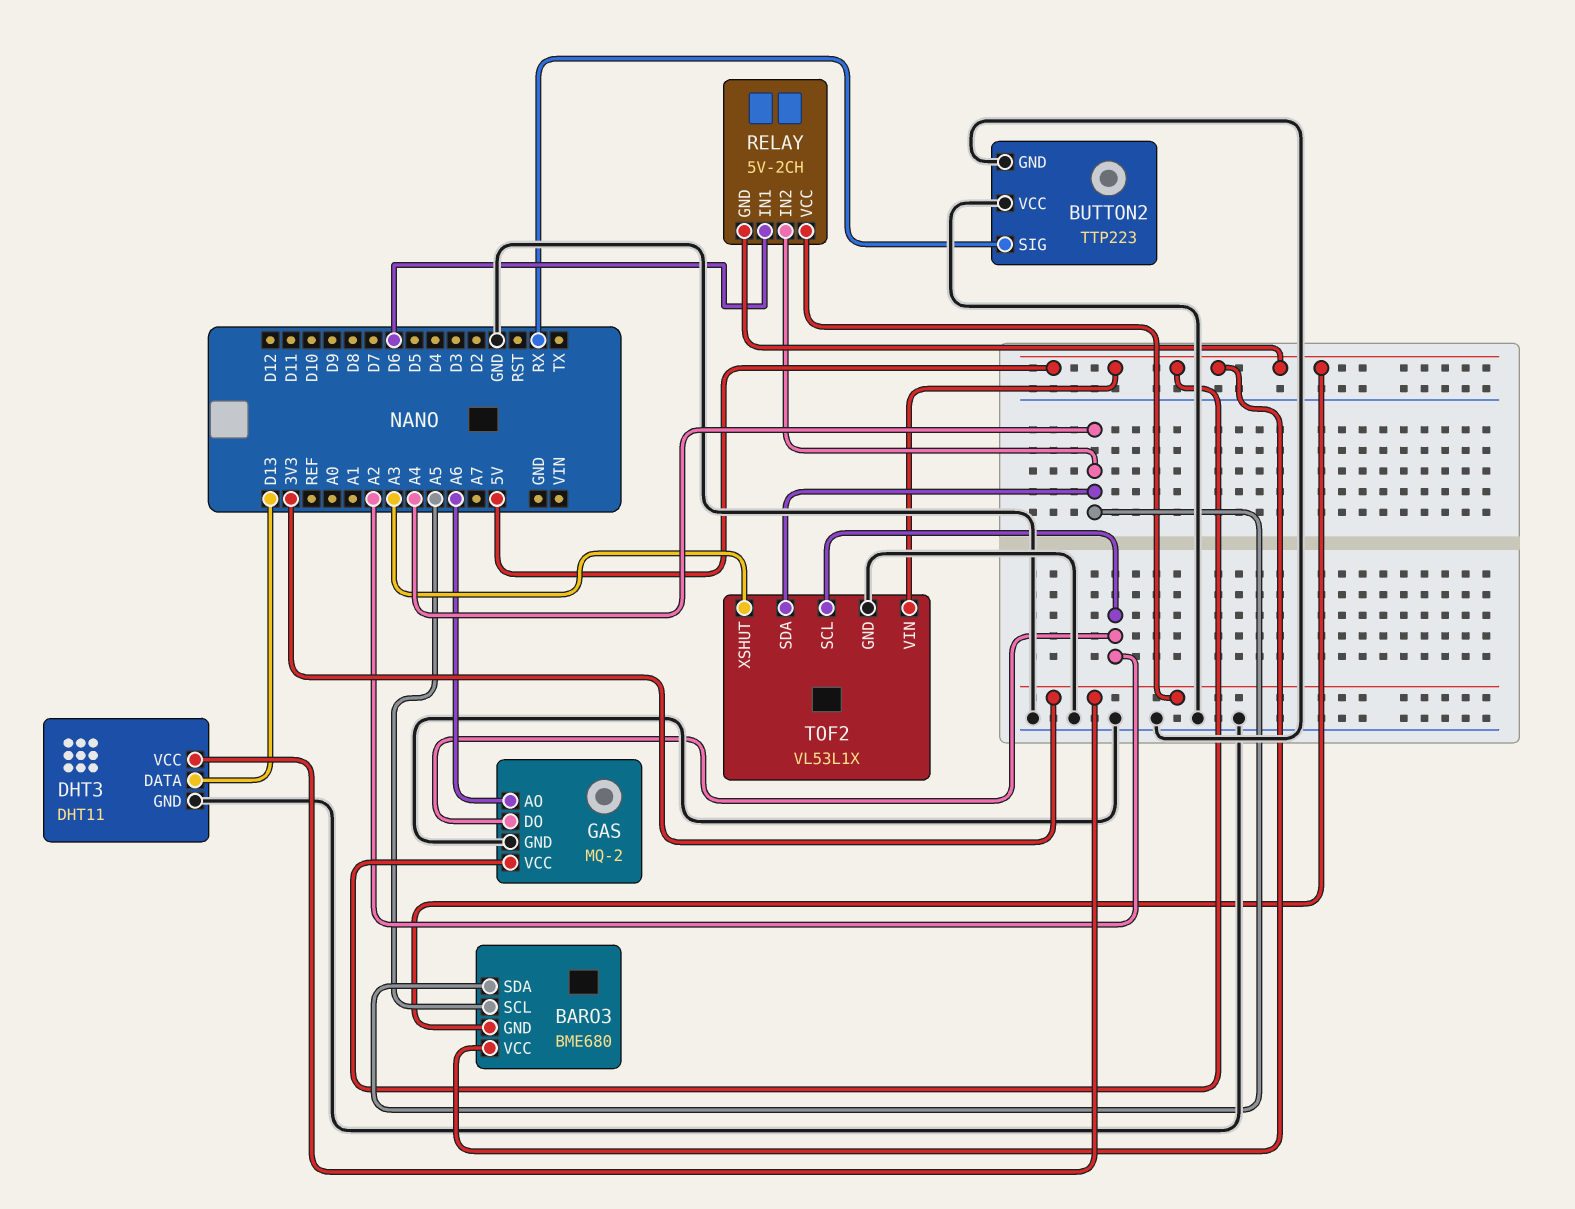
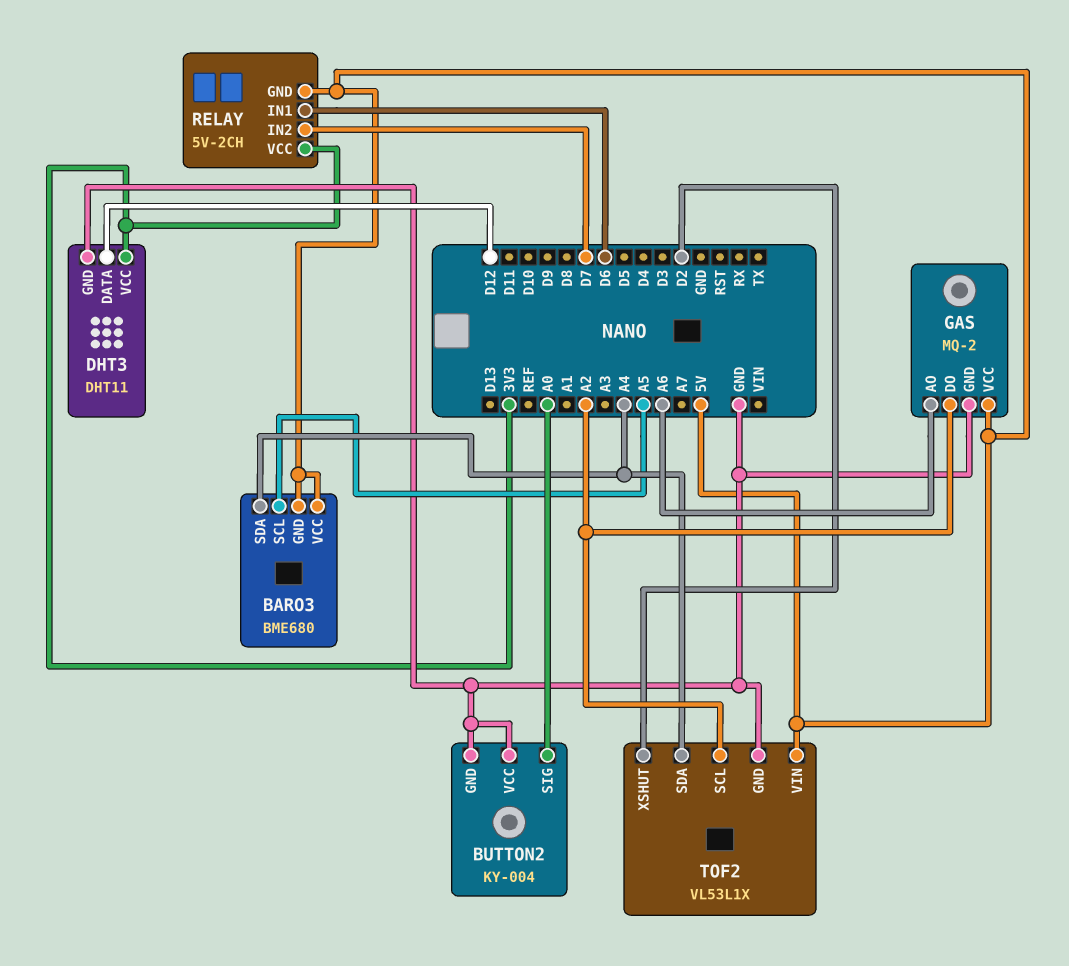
BUTTON2: TTP223 -> KY-004
BUTTON2 pin SIG: RX -> A0
DHT3 pin DATA: D13 -> D12
RELAY pin IN2: A4 -> D7
TOF2 pin XSHUT: A3 -> D2

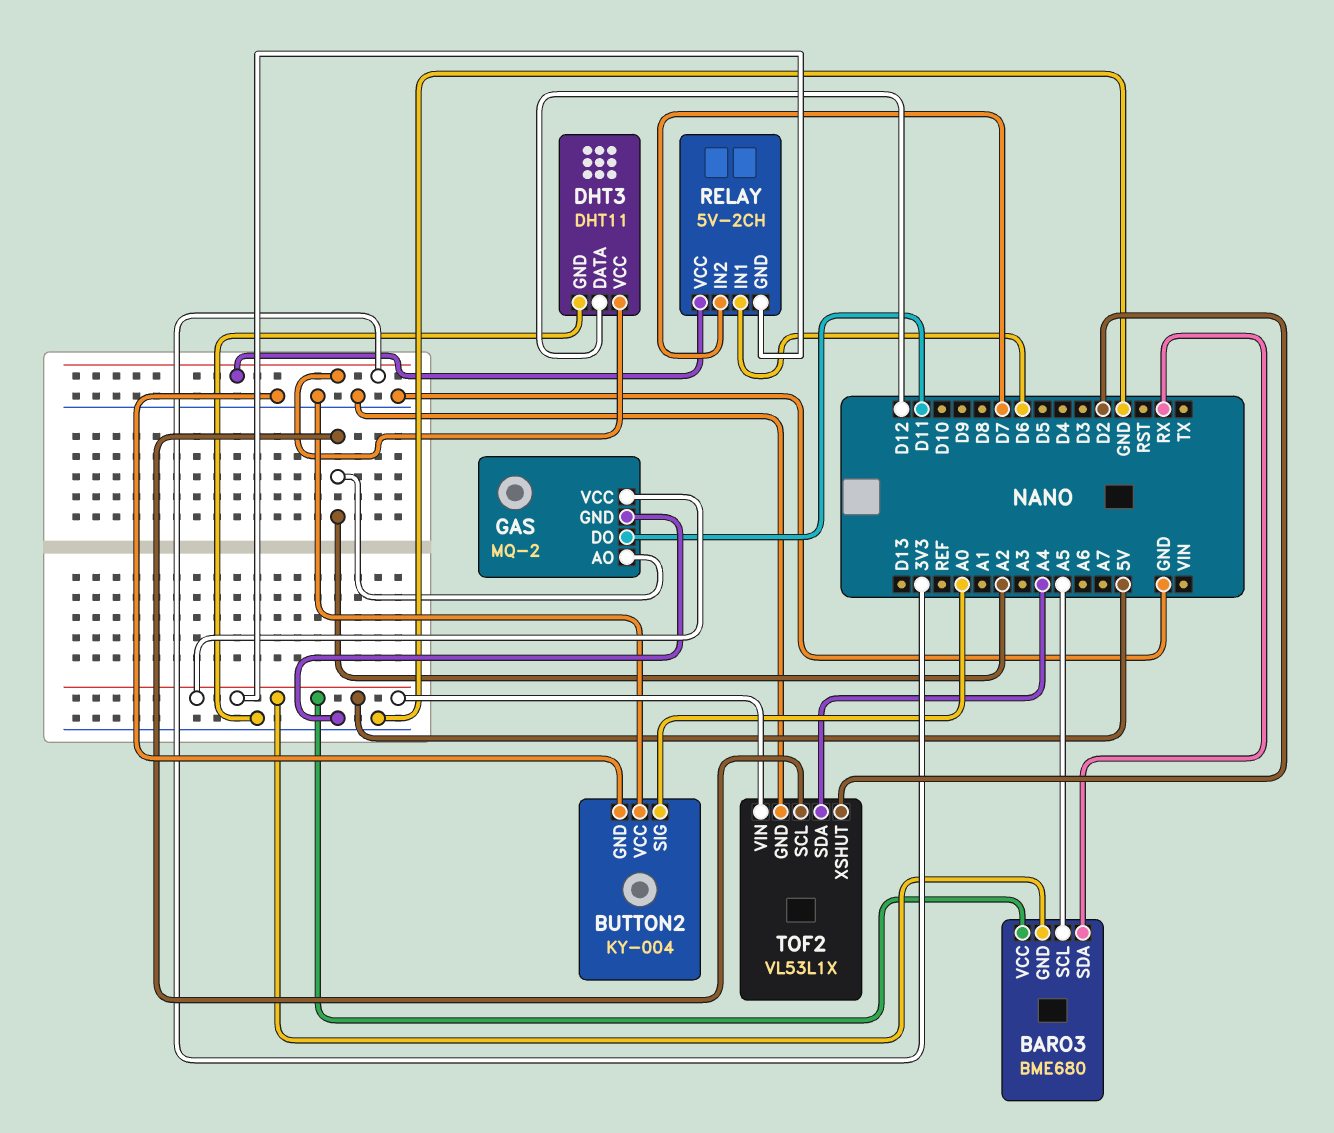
BARO3 pin SDA: A4 -> RX
GAS pin AO: A6 -> A2
GAS pin DO: A2 -> D11

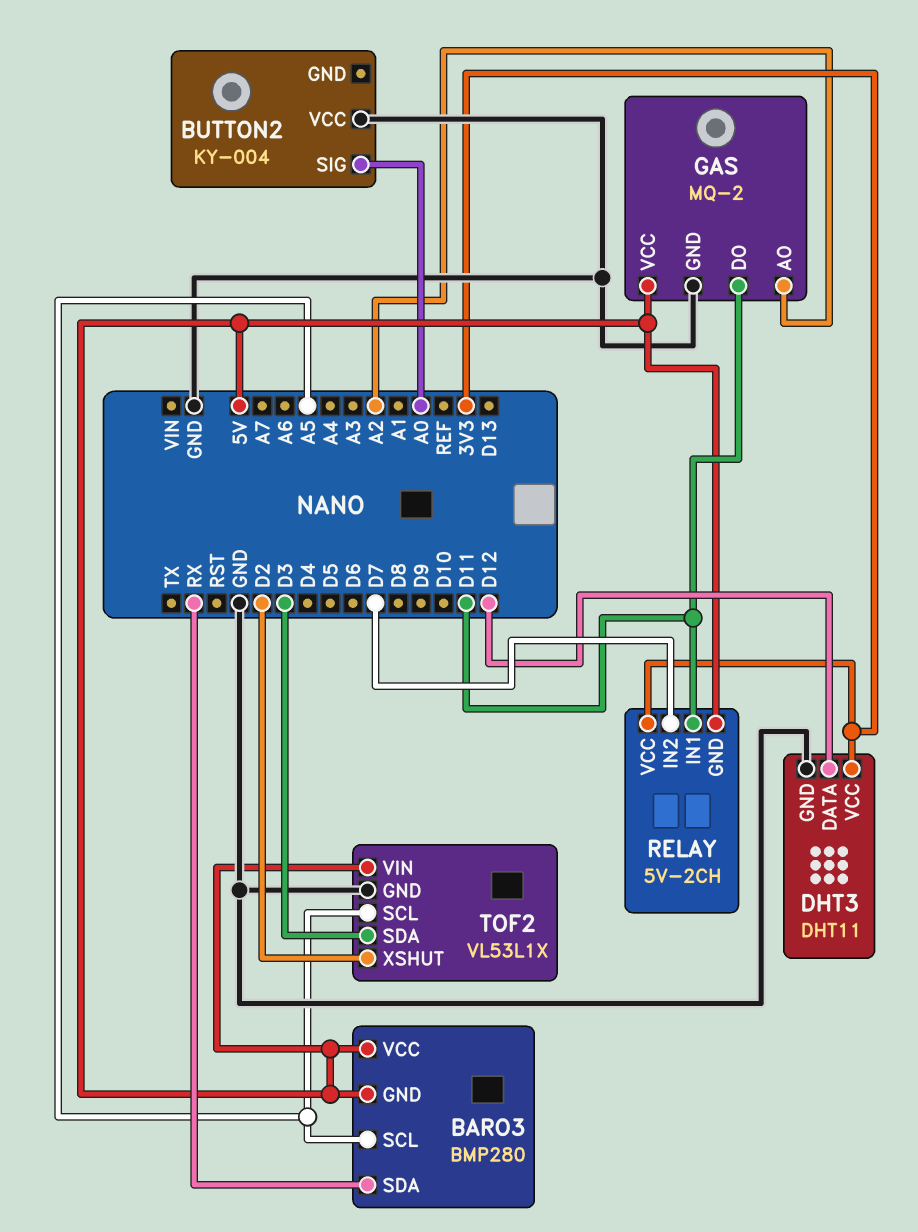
BARO3: BME680 -> BMP280
BUTTON2 pin GND: GND -> none
RELAY pin IN1: D6 -> D11
TOF2 pin SCL: A2 -> A5
TOF2 pin SDA: A4 -> D3

